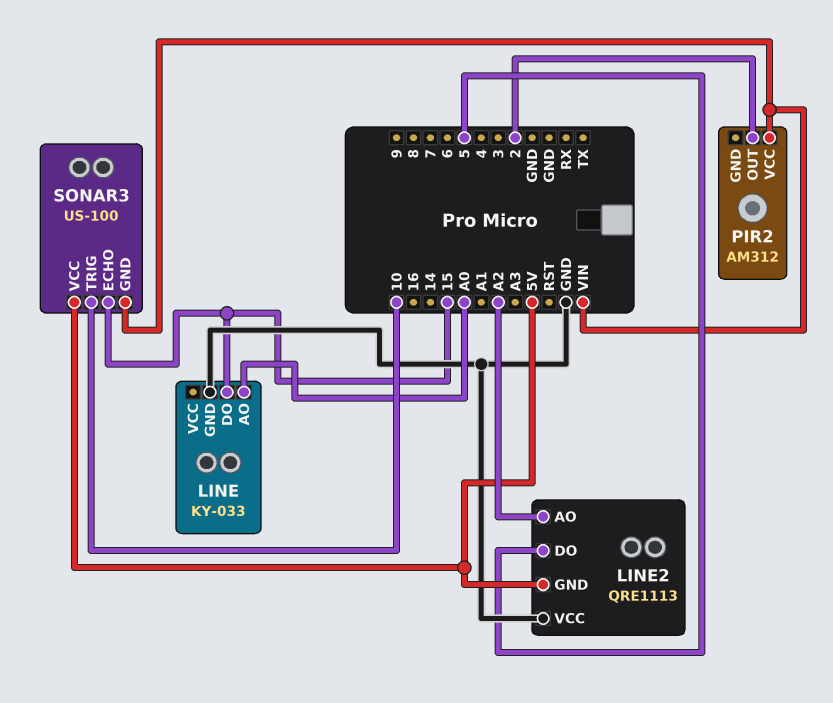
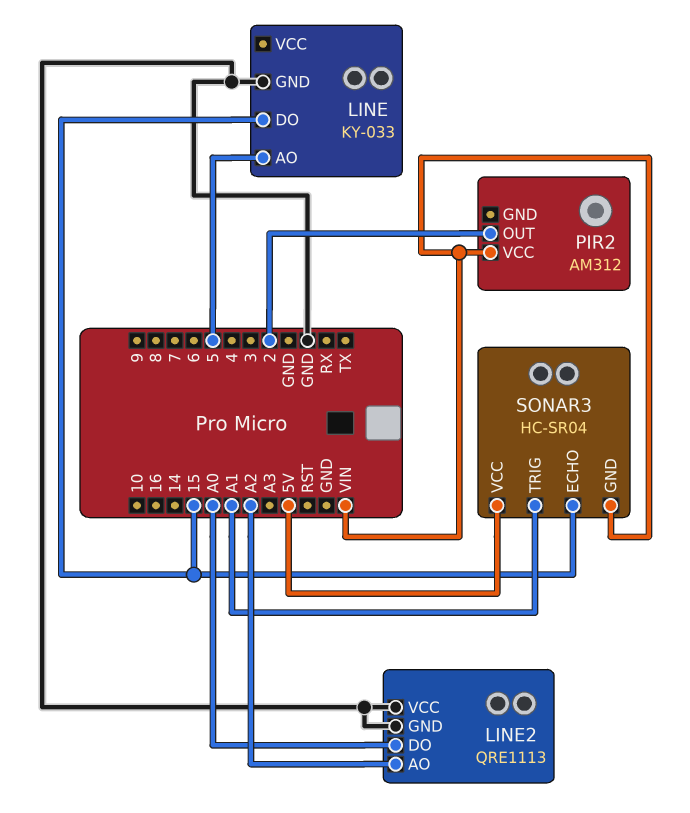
LINE pin AO: A0 -> 5
LINE2 pin DO: 5 -> A0
LINE2 pin GND: 5V -> GND
SONAR3: US-100 -> HC-SR04
SONAR3 pin TRIG: 10 -> A1

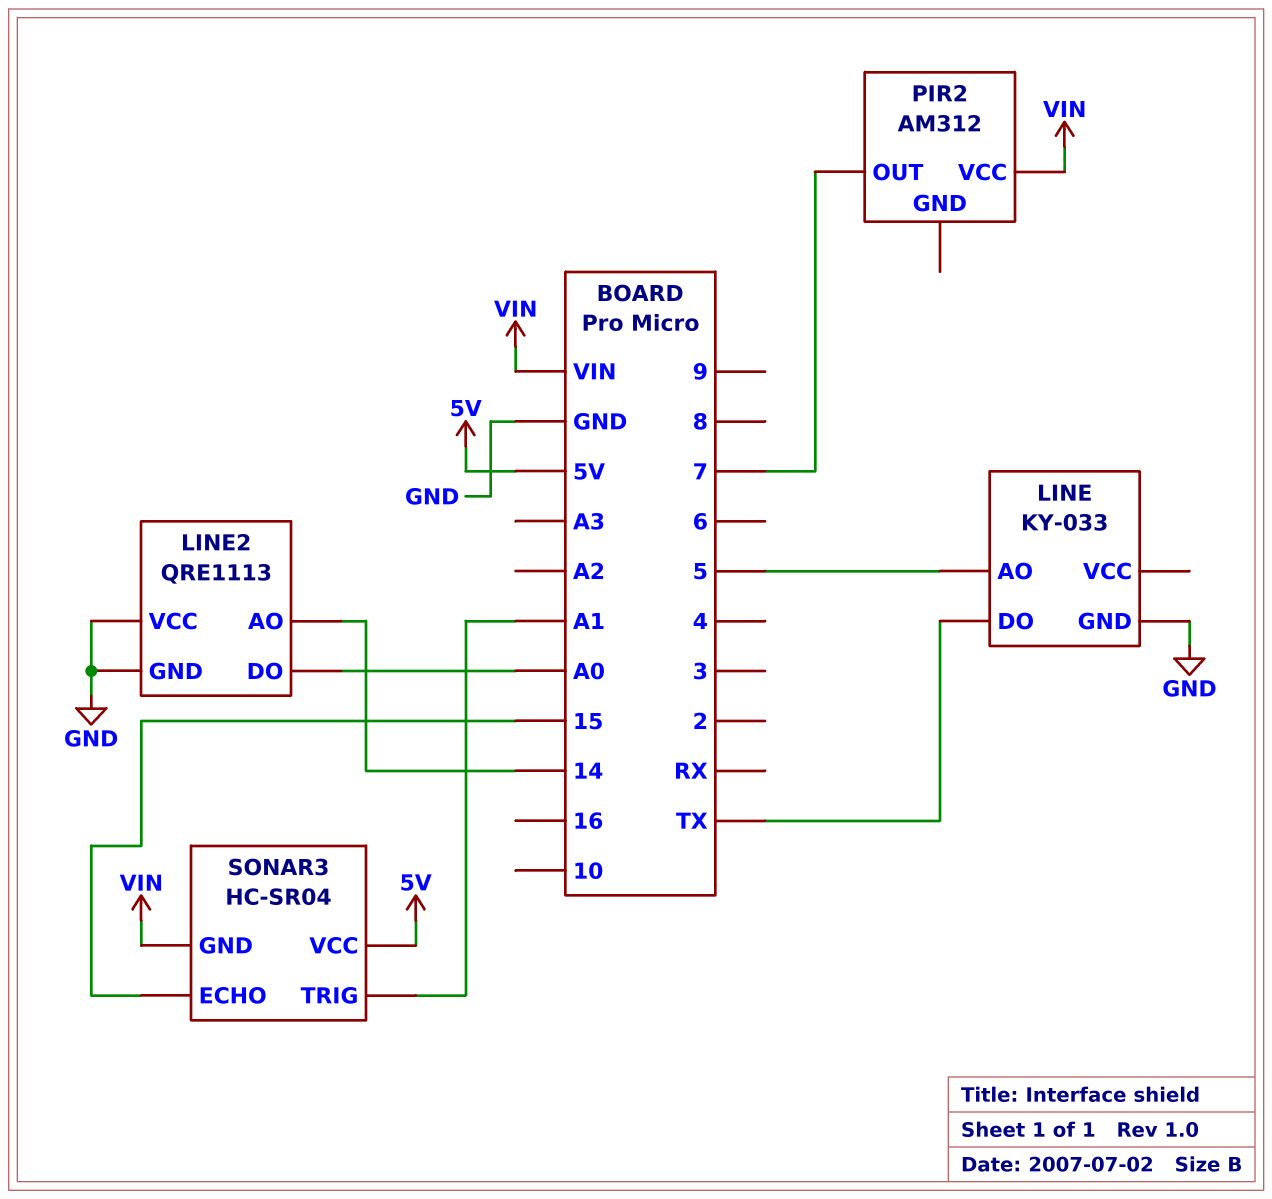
LINE pin DO: 15 -> TX
LINE2 pin AO: A2 -> 14
PIR2 pin OUT: 2 -> 7

